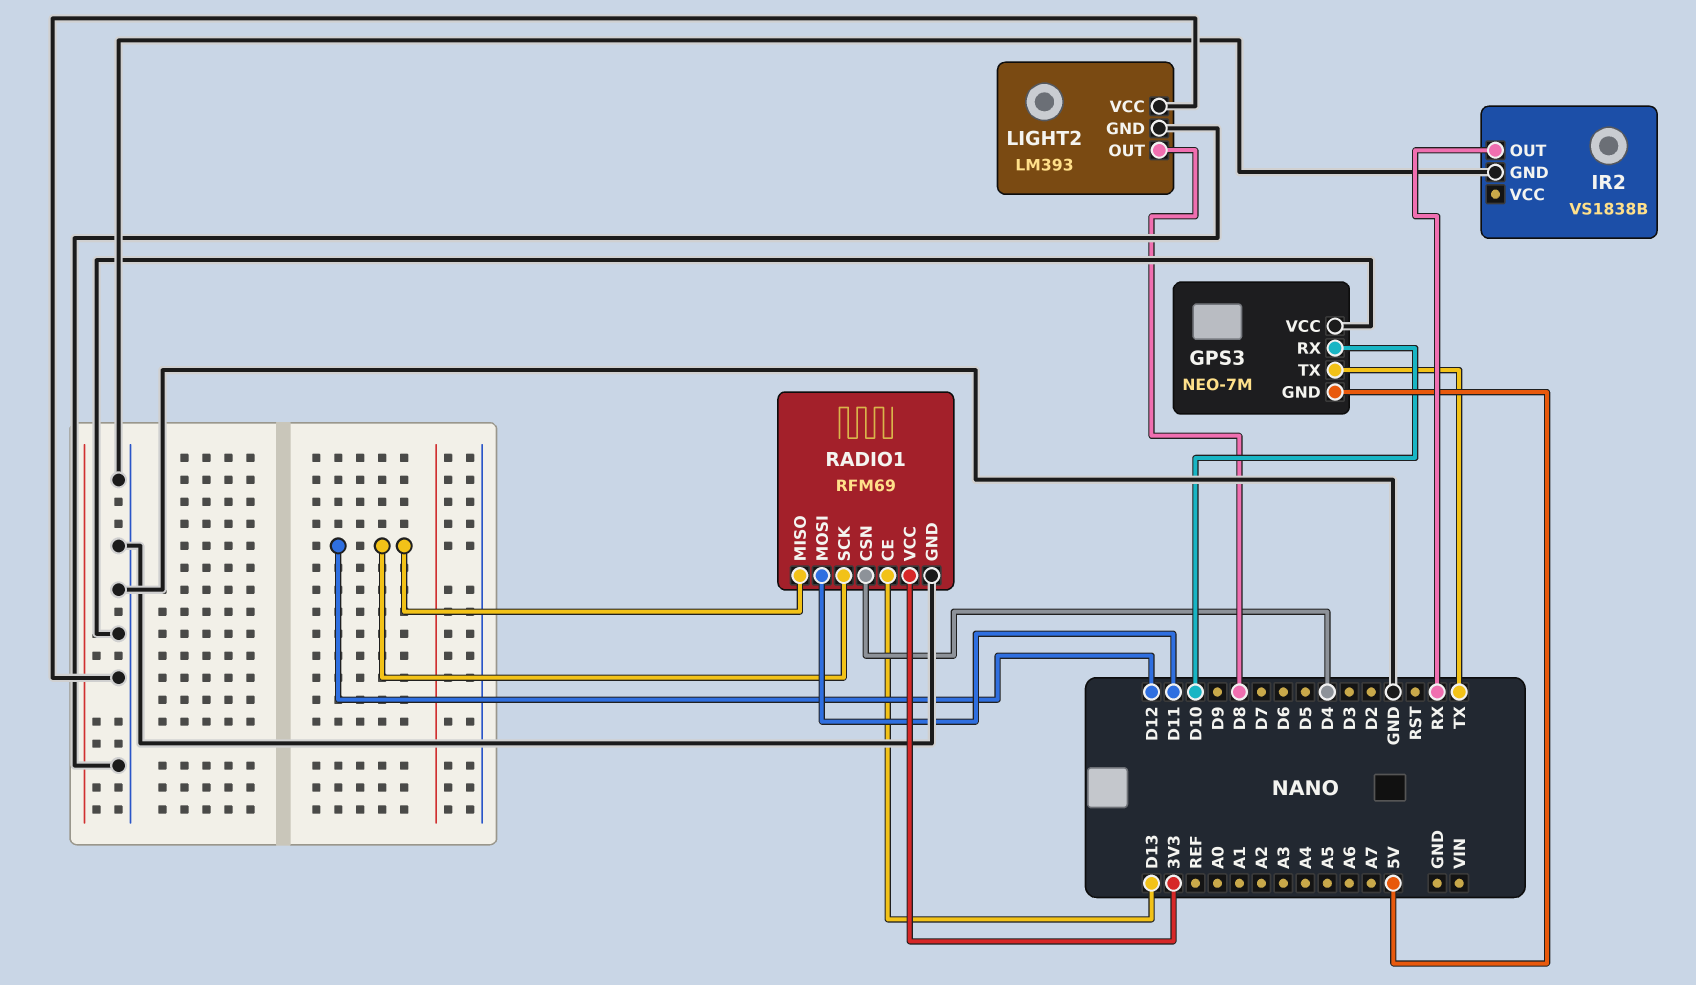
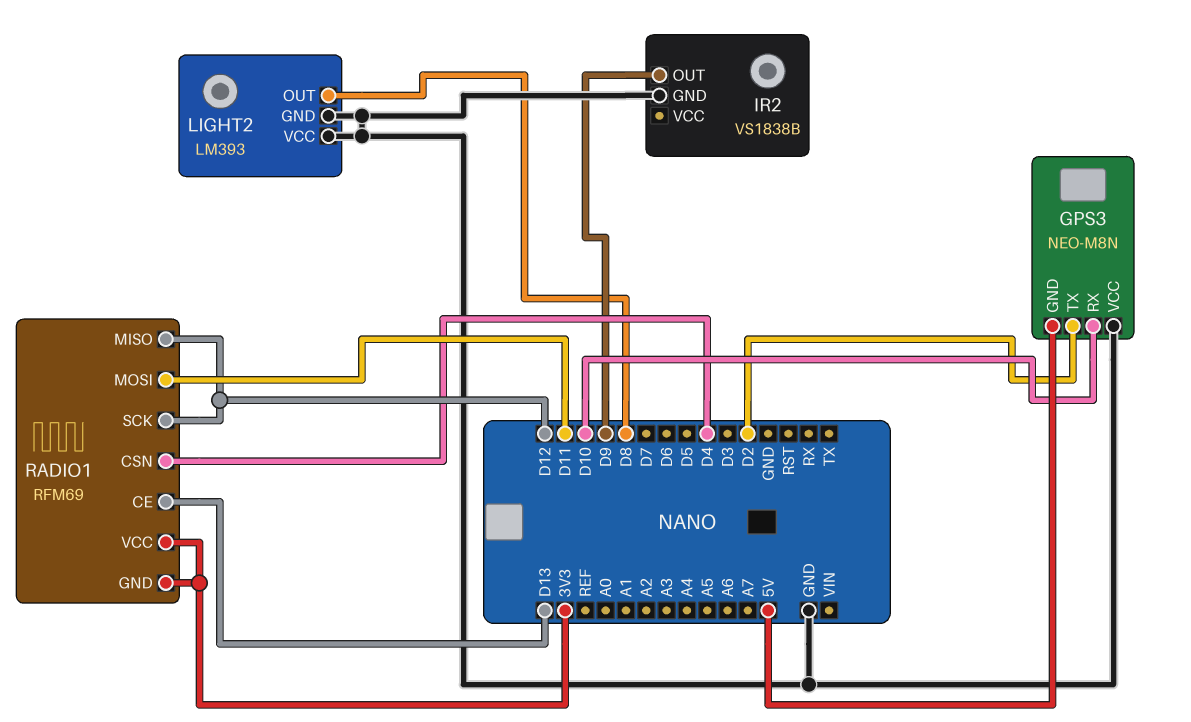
GPS3: NEO-7M -> NEO-M8N
GPS3 pin TX: TX -> D2
IR2 pin OUT: RX -> D9
RADIO1 pin GND: GND -> 3V3

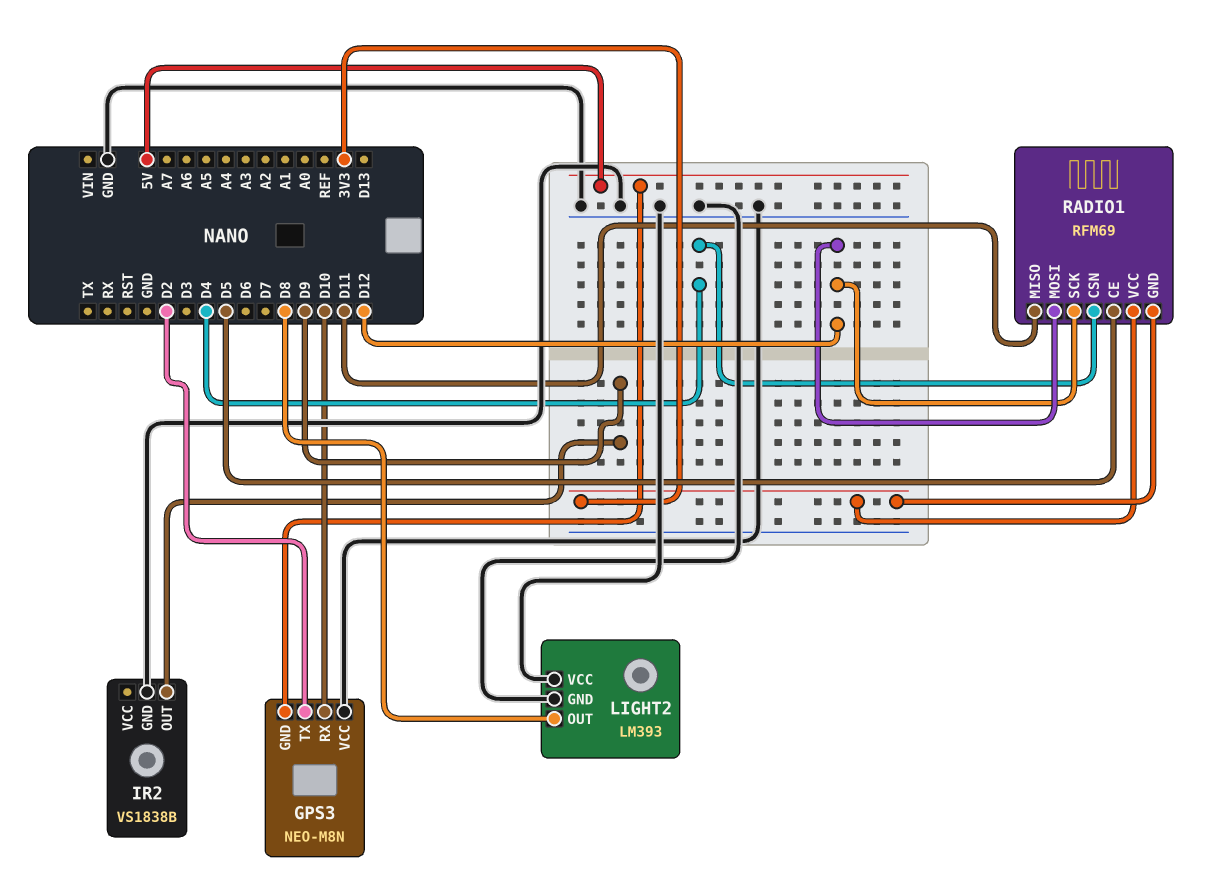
RADIO1 pin CE: D13 -> D5
RADIO1 pin MISO: D12 -> D11
RADIO1 pin MOSI: D11 -> D12

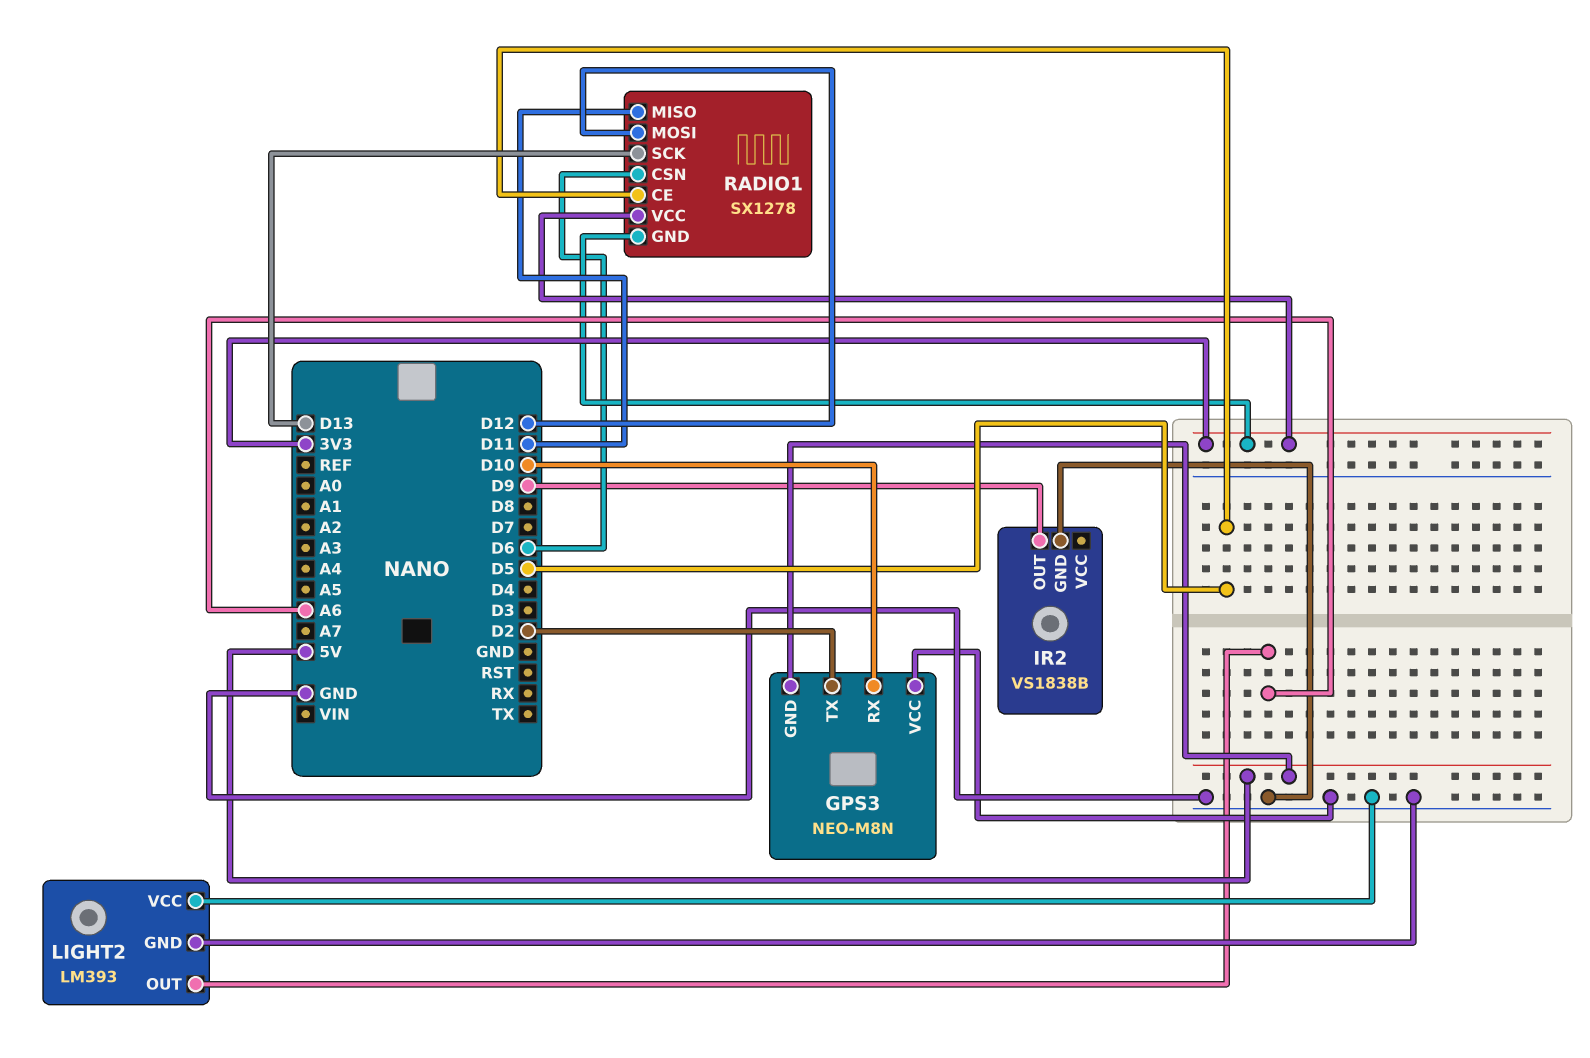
LIGHT2 pin OUT: D8 -> A6
RADIO1: RFM69 -> SX1278
RADIO1 pin CSN: D4 -> D6
RADIO1 pin SCK: D12 -> D13

